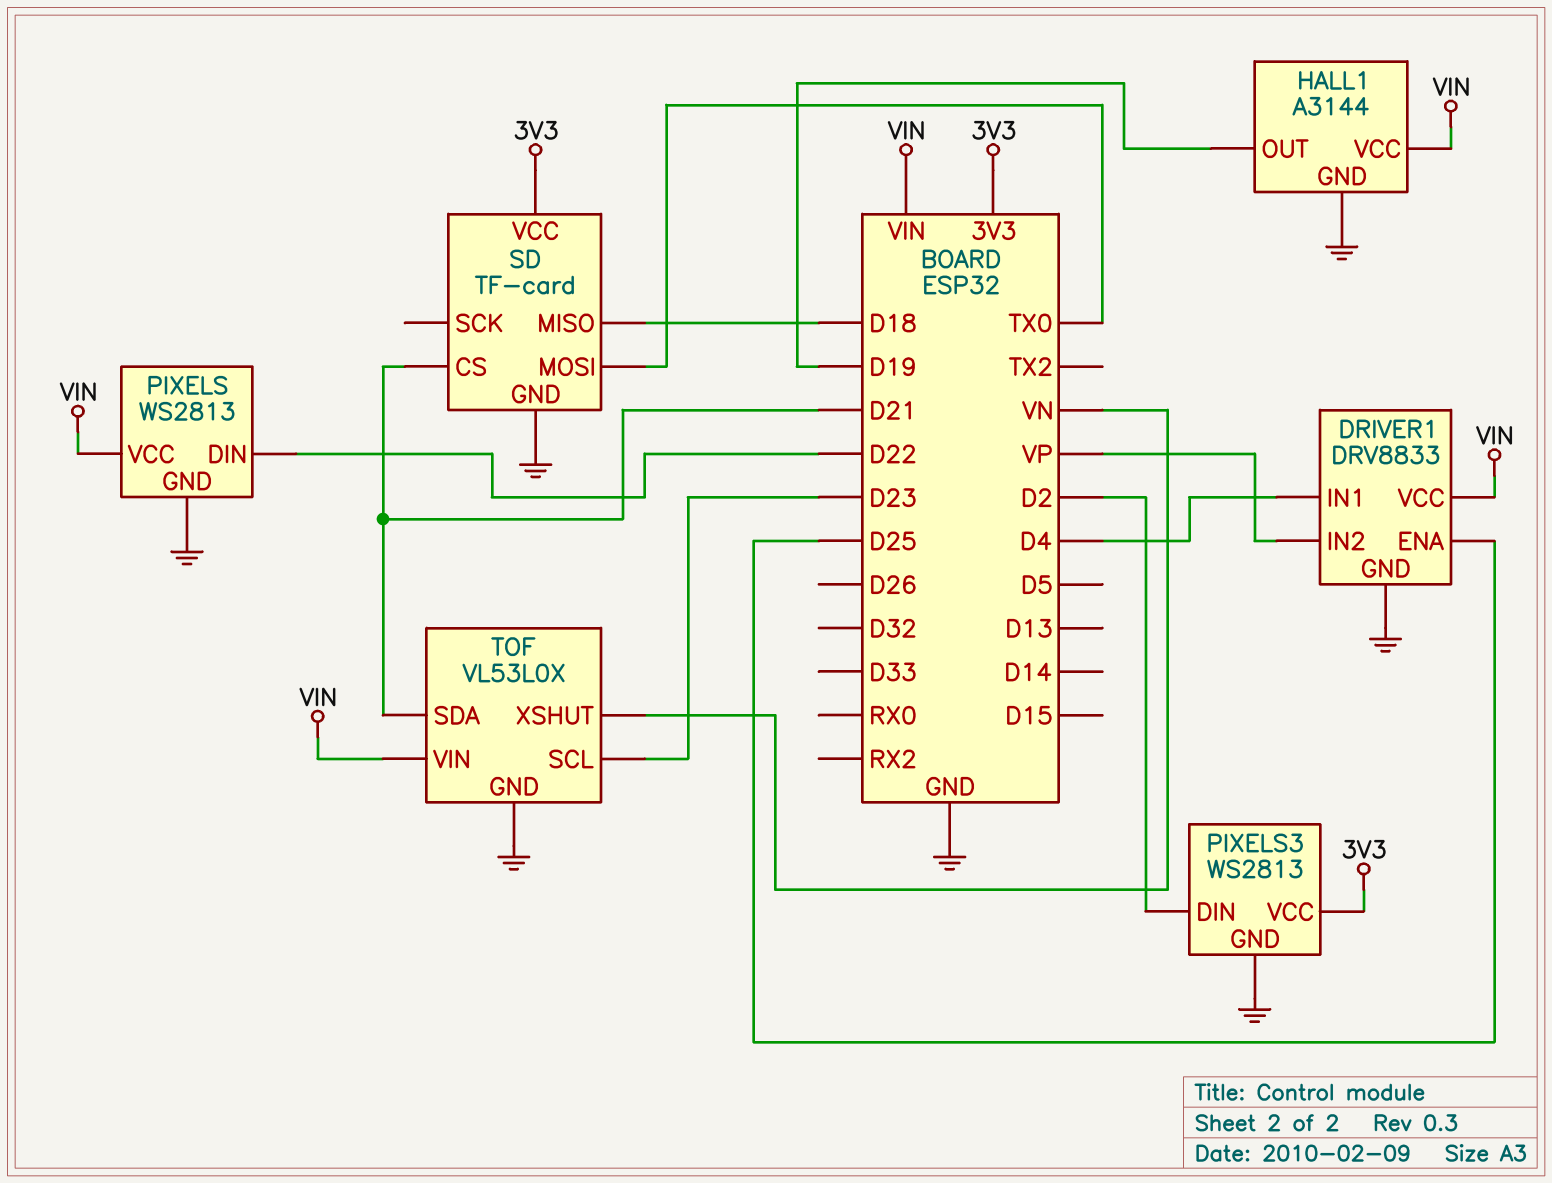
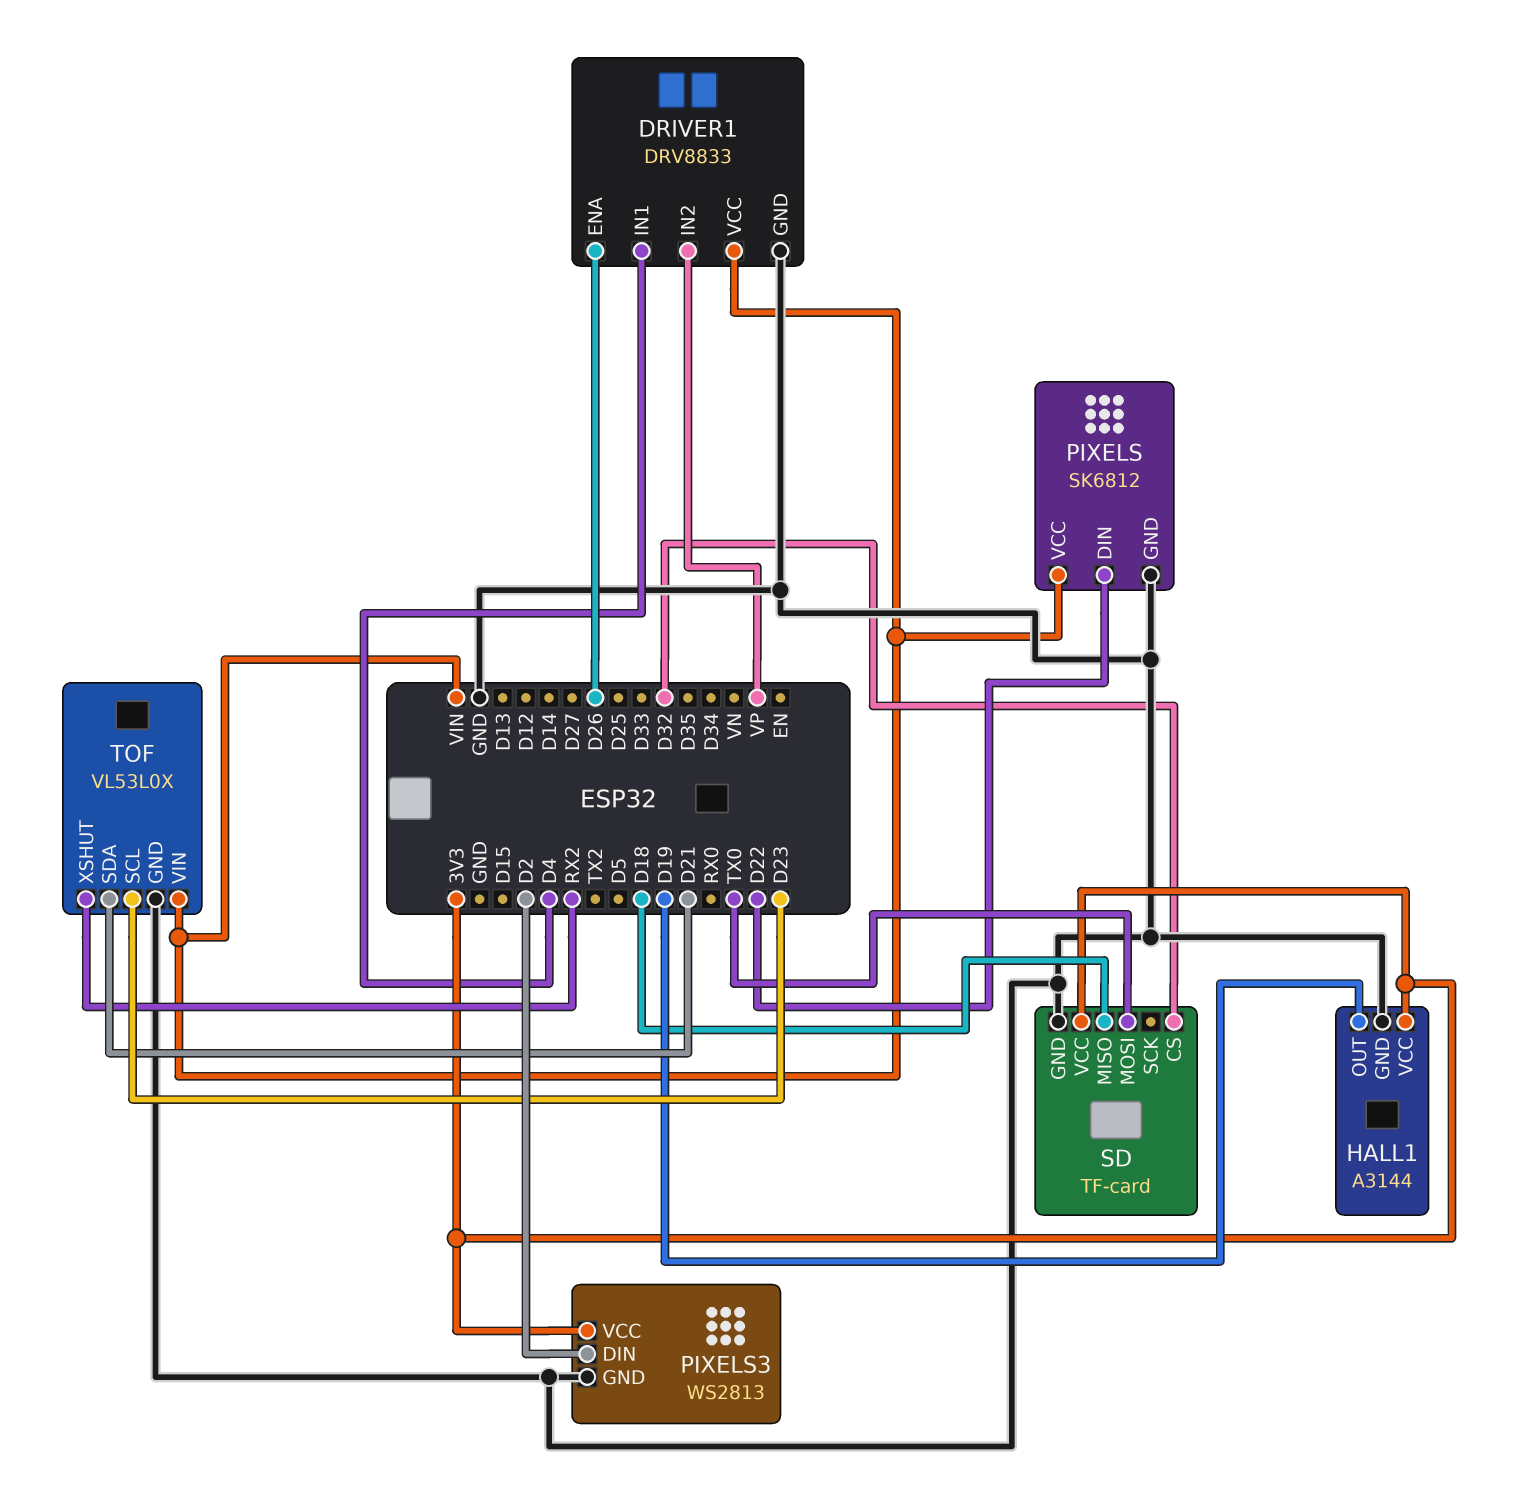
DRIVER1 pin ENA: D25 -> D26
HALL1 pin VCC: VIN -> 3V3
PIXELS: WS2813 -> SK6812
SD pin CS: D21 -> D32
TOF pin XSHUT: VN -> RX2

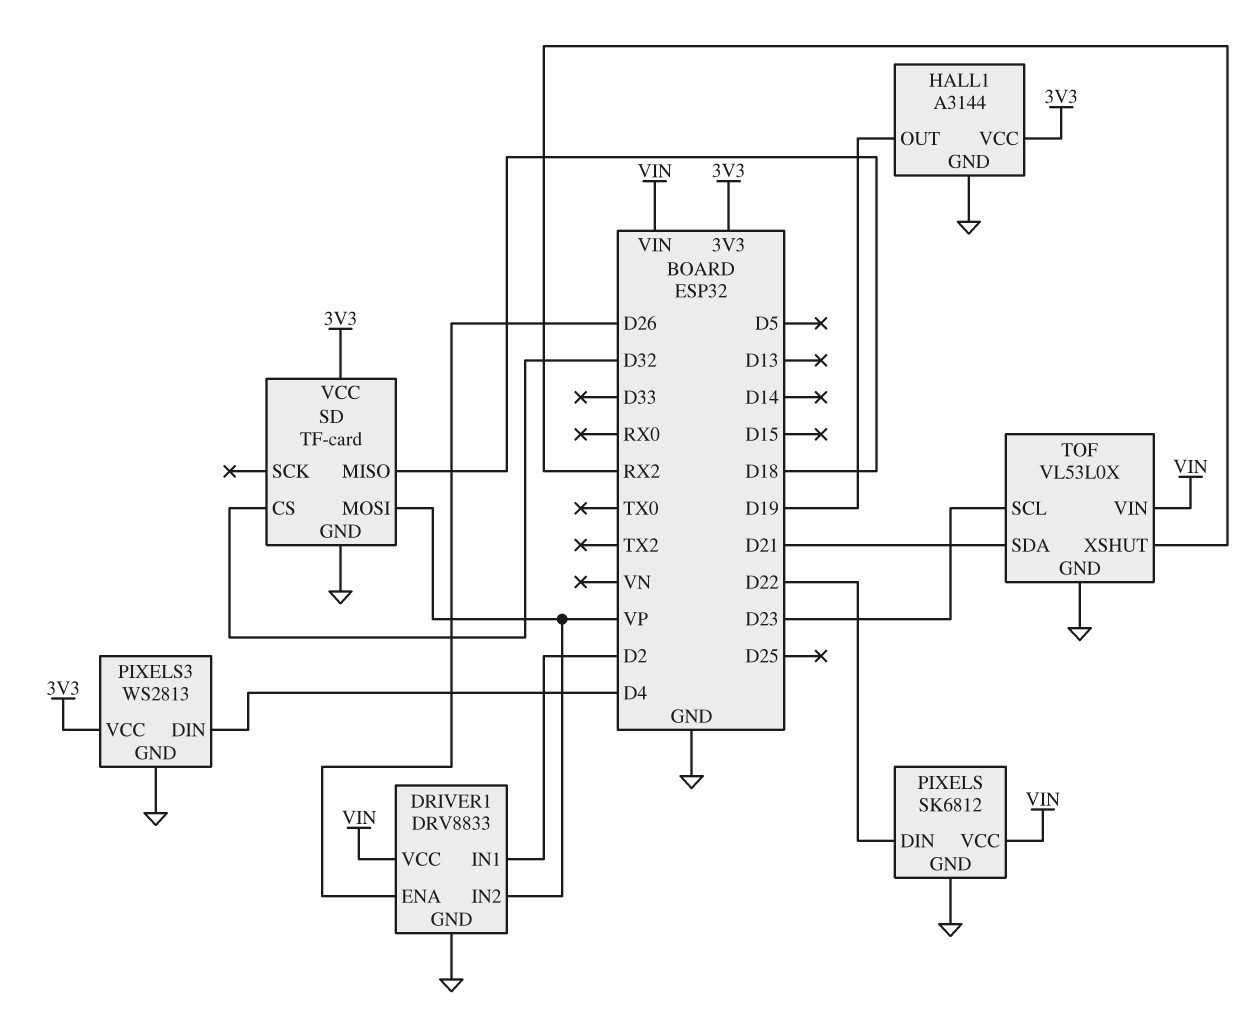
DRIVER1 pin IN1: D4 -> D2
PIXELS3 pin DIN: D2 -> D4
SD pin MOSI: TX0 -> VP

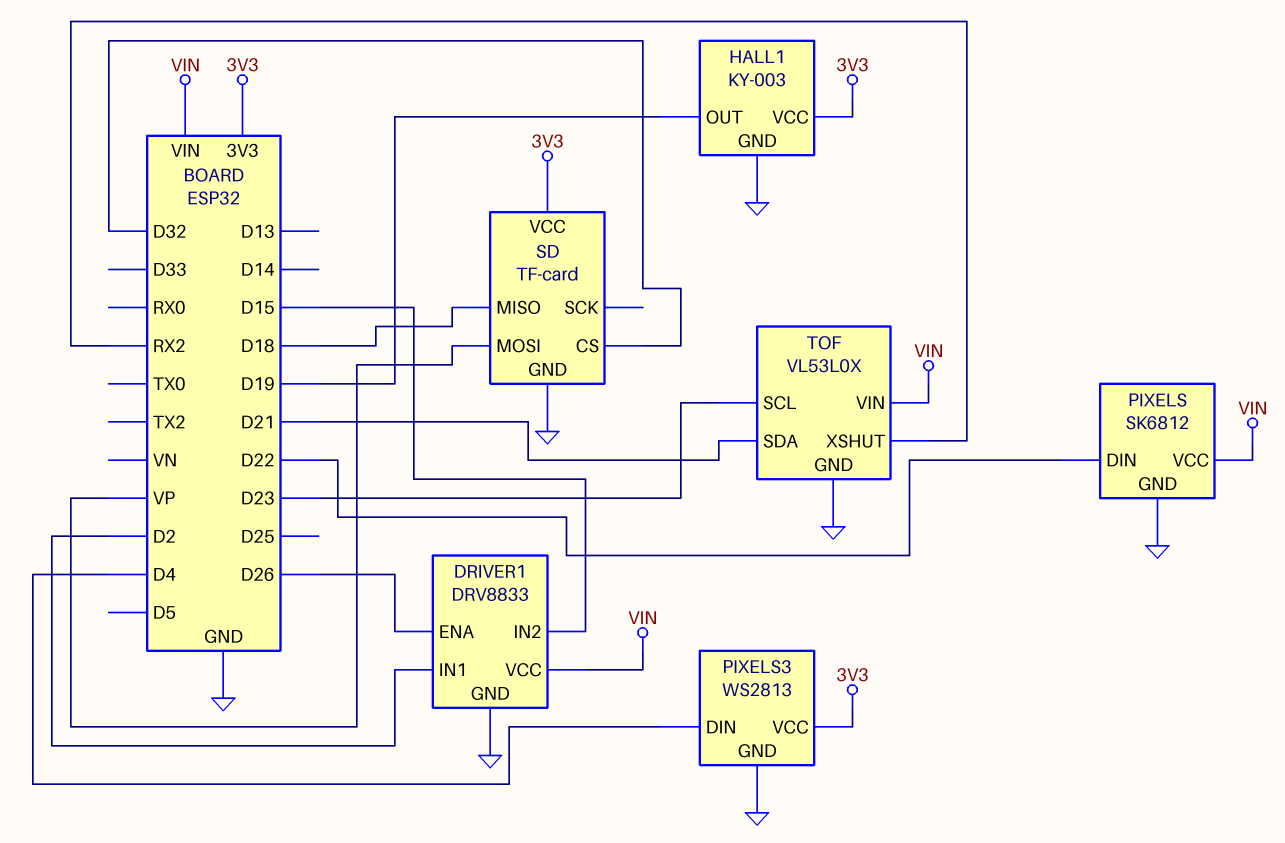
DRIVER1 pin IN2: VP -> D15
HALL1: A3144 -> KY-003

